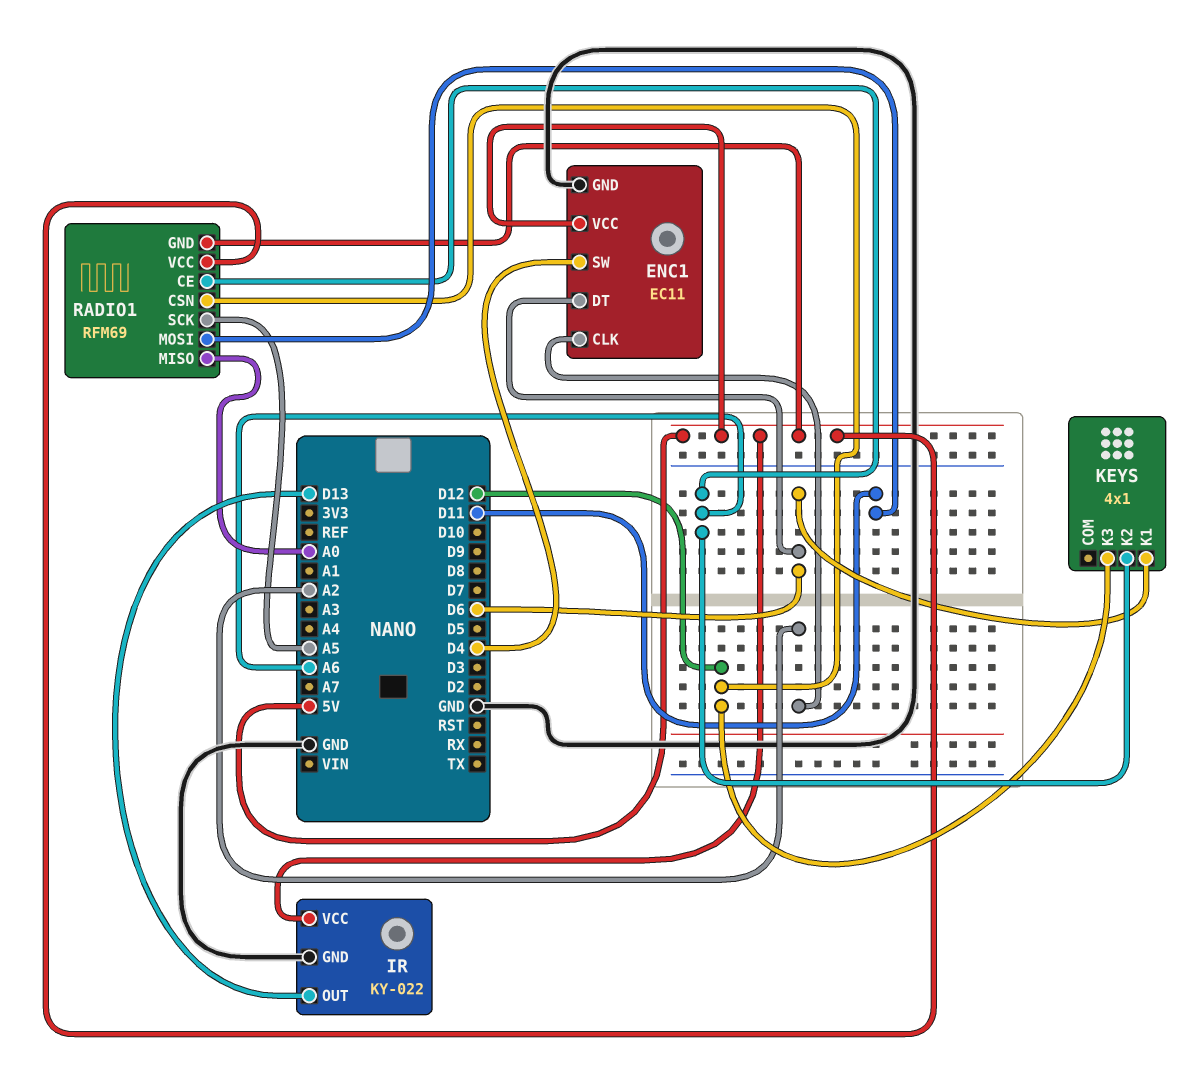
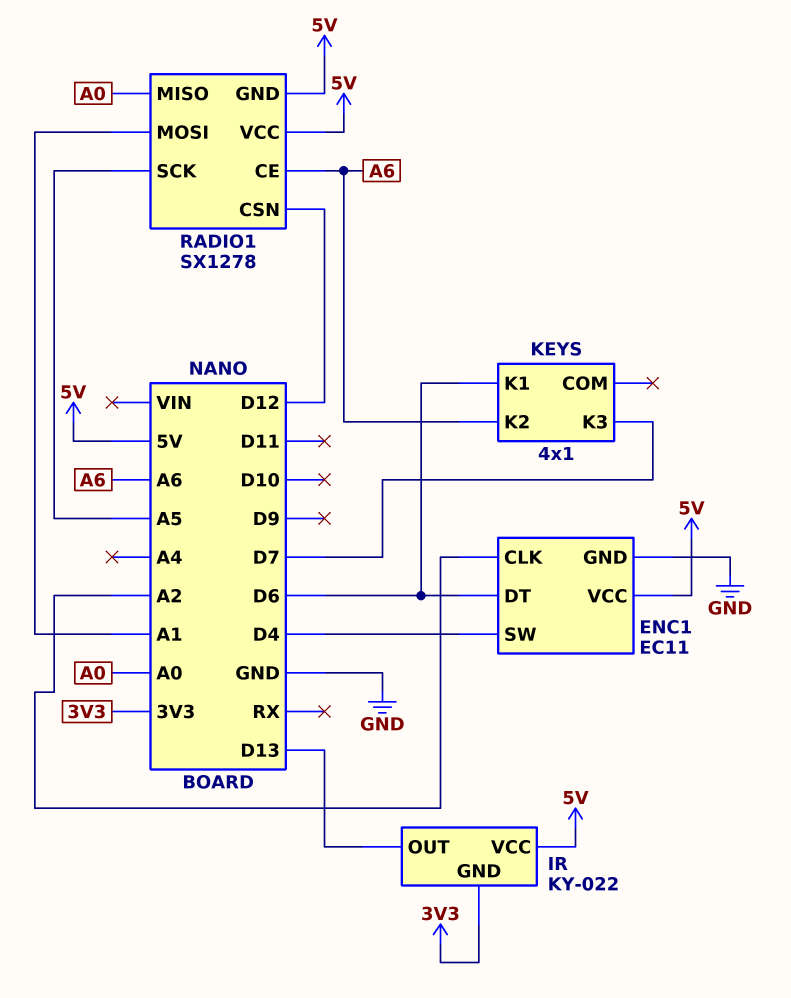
IR pin GND: GND -> 3V3
KEYS pin K3: D12 -> D7
RADIO1: RFM69 -> SX1278
RADIO1 pin MOSI: D11 -> A1

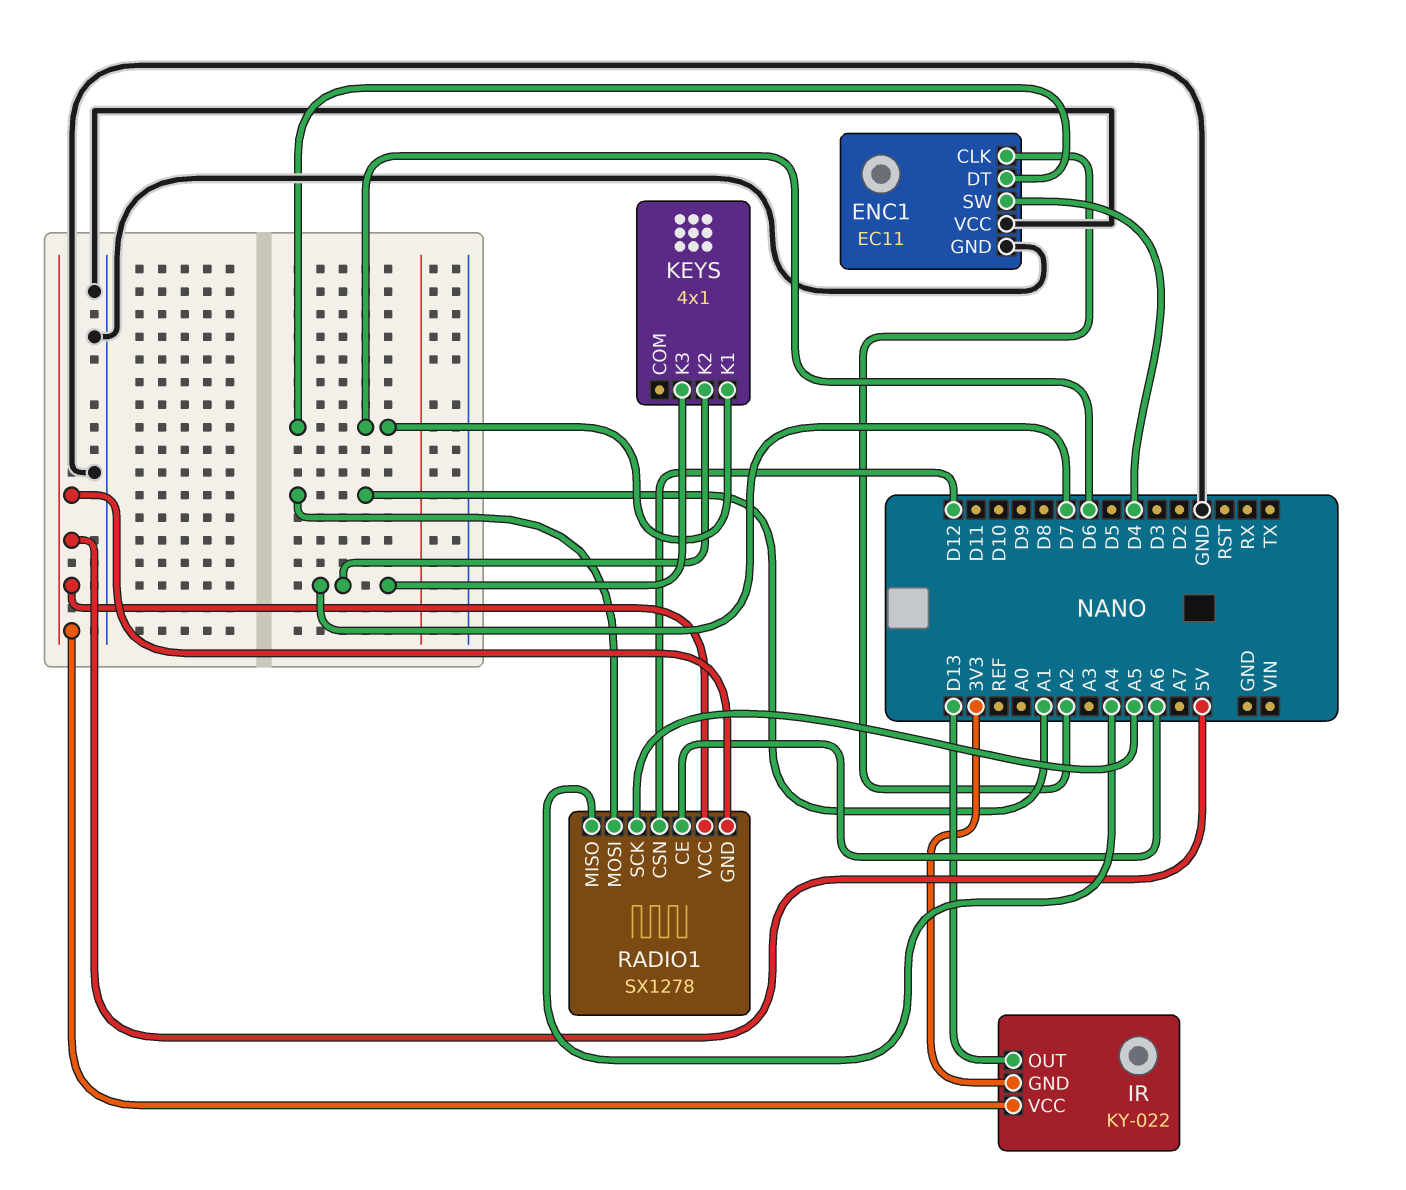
ENC1 pin VCC: 5V -> GND
KEYS pin K2: A6 -> D7
RADIO1 pin MISO: A0 -> A4

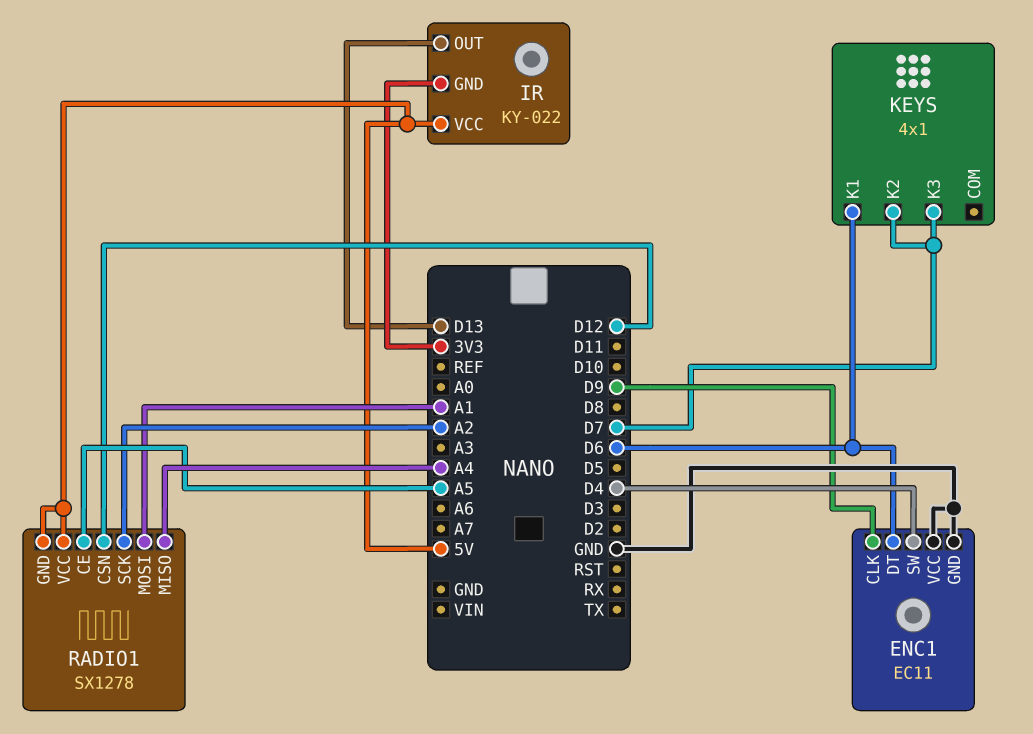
ENC1 pin CLK: A2 -> D9
RADIO1 pin CE: A6 -> A5
RADIO1 pin SCK: A5 -> A2

